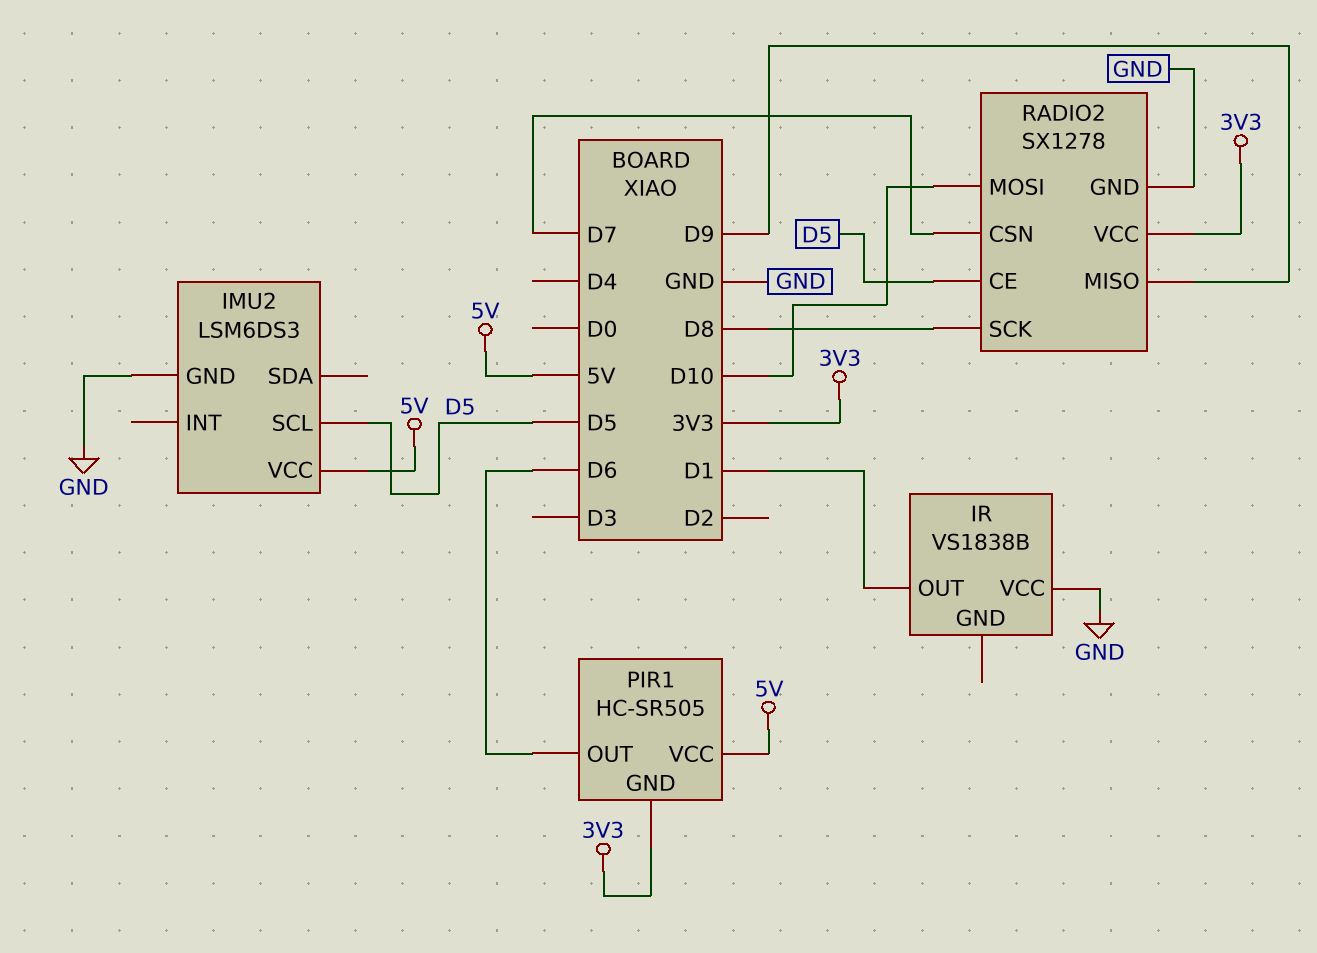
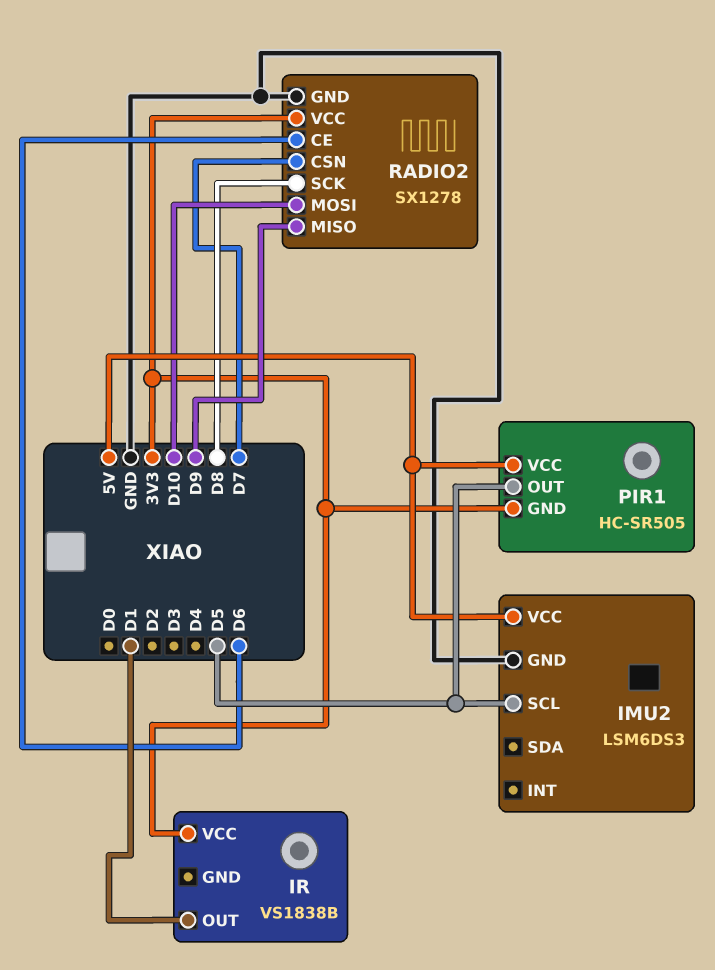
IR pin VCC: GND -> 3V3
PIR1 pin OUT: D6 -> D5
RADIO2 pin CE: D5 -> D6

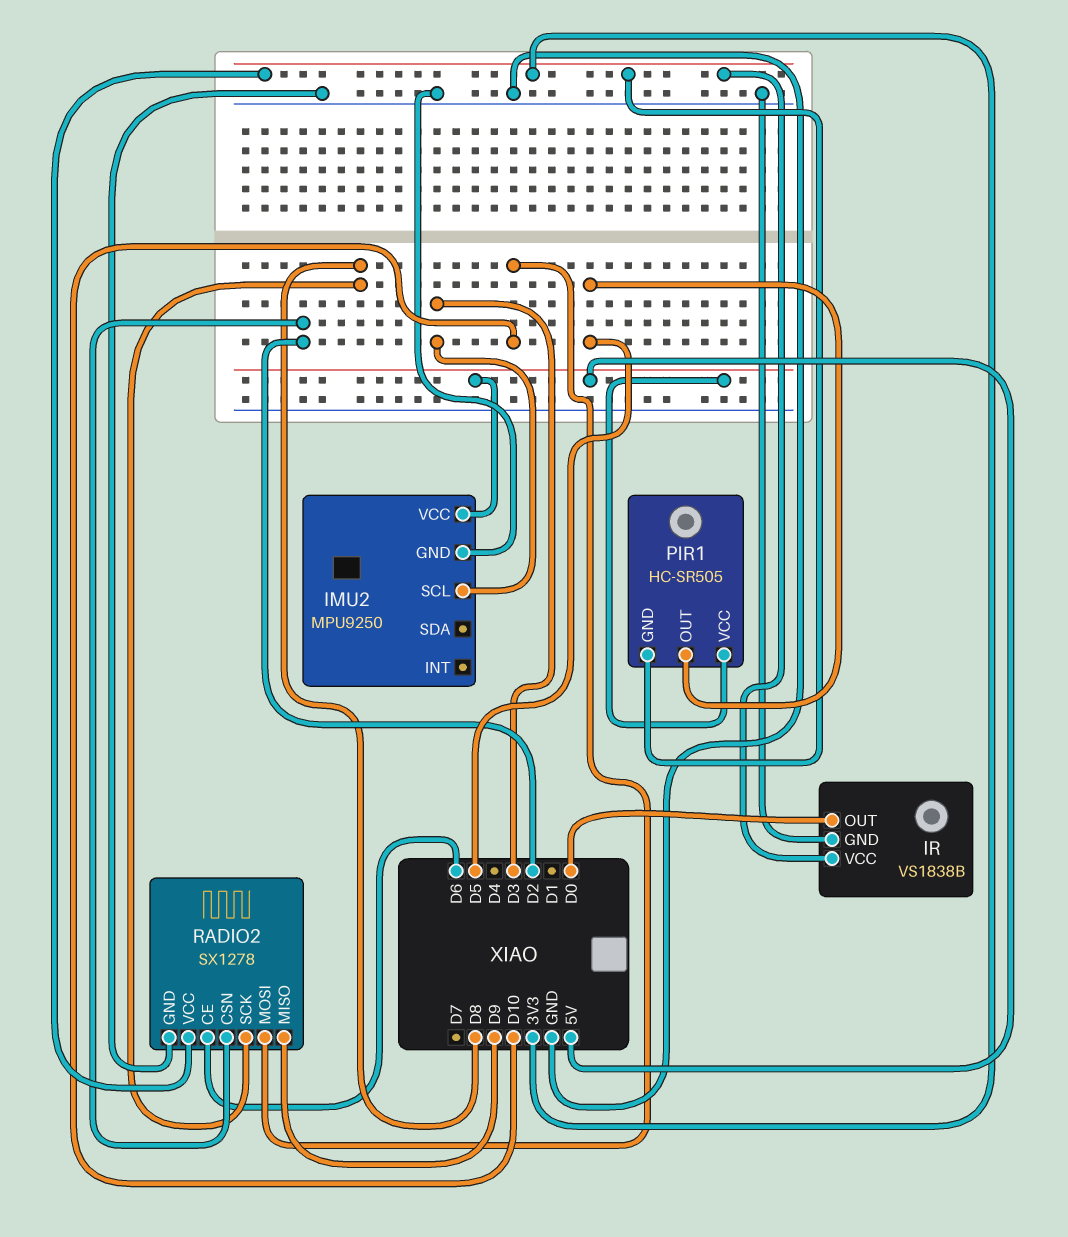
IMU2: LSM6DS3 -> MPU9250
IMU2 pin SCL: D5 -> D3
IR pin GND: none -> GND
IR pin OUT: D1 -> D0
RADIO2 pin CSN: D7 -> D2

